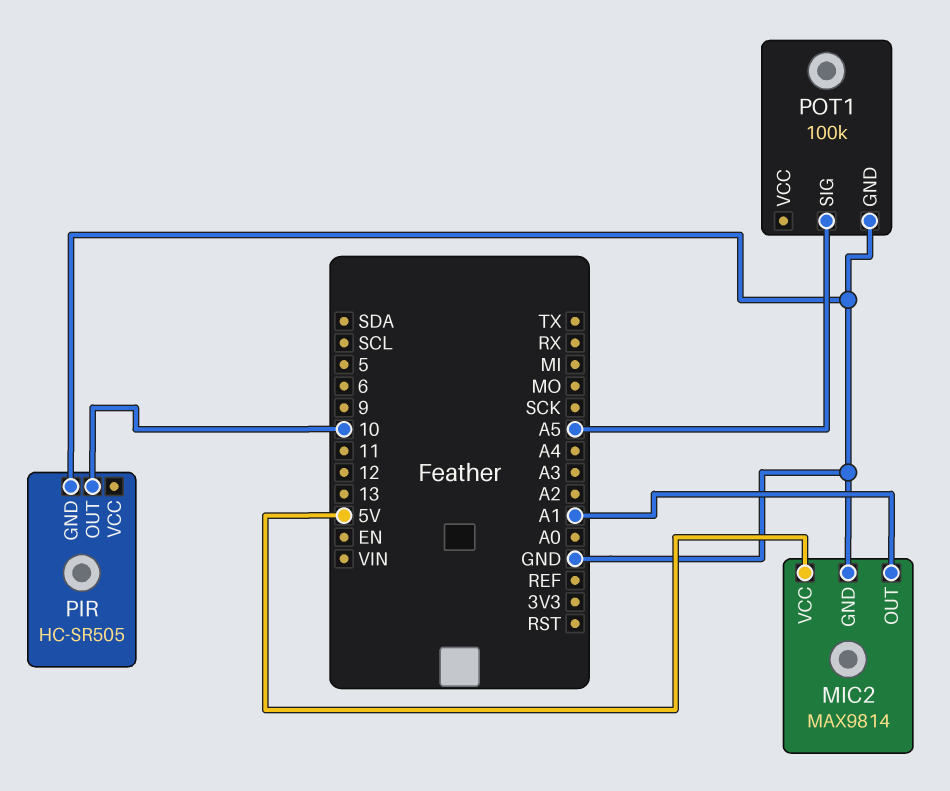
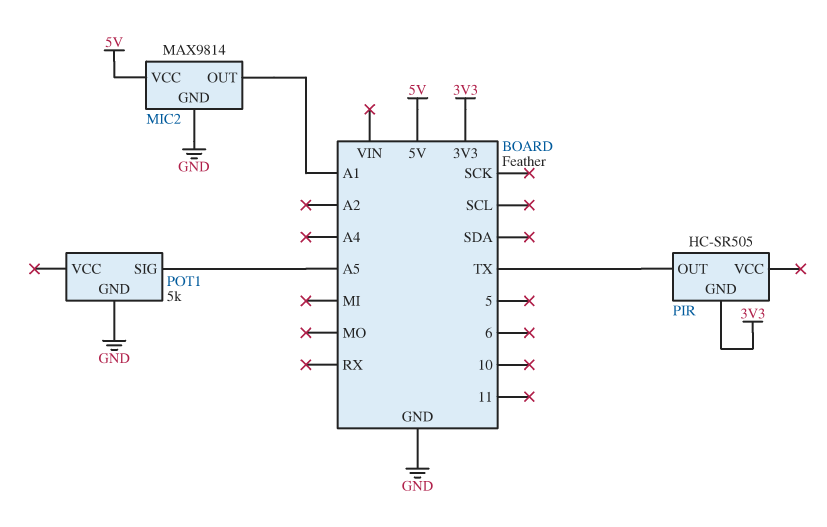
PIR pin GND: GND -> 3V3
PIR pin OUT: 10 -> TX
POT1: 100k -> 5k

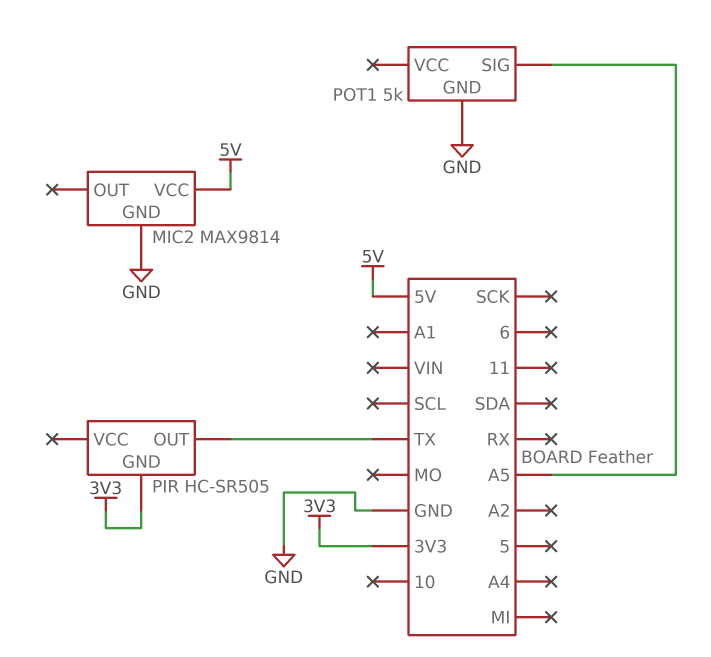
MIC2 pin OUT: A1 -> none

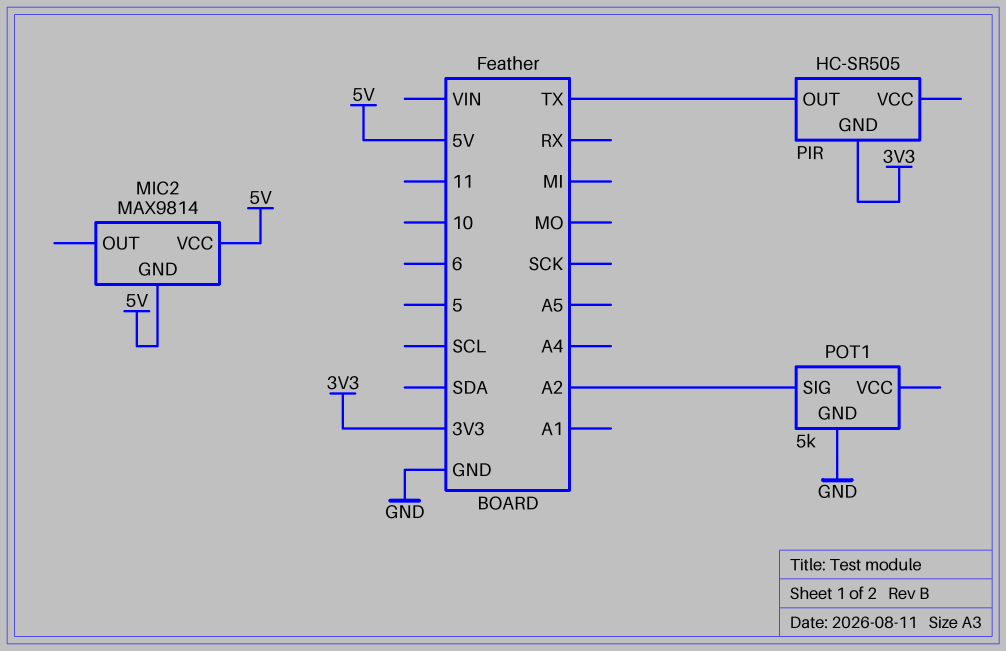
MIC2 pin GND: GND -> 5V
POT1 pin SIG: A5 -> A2

